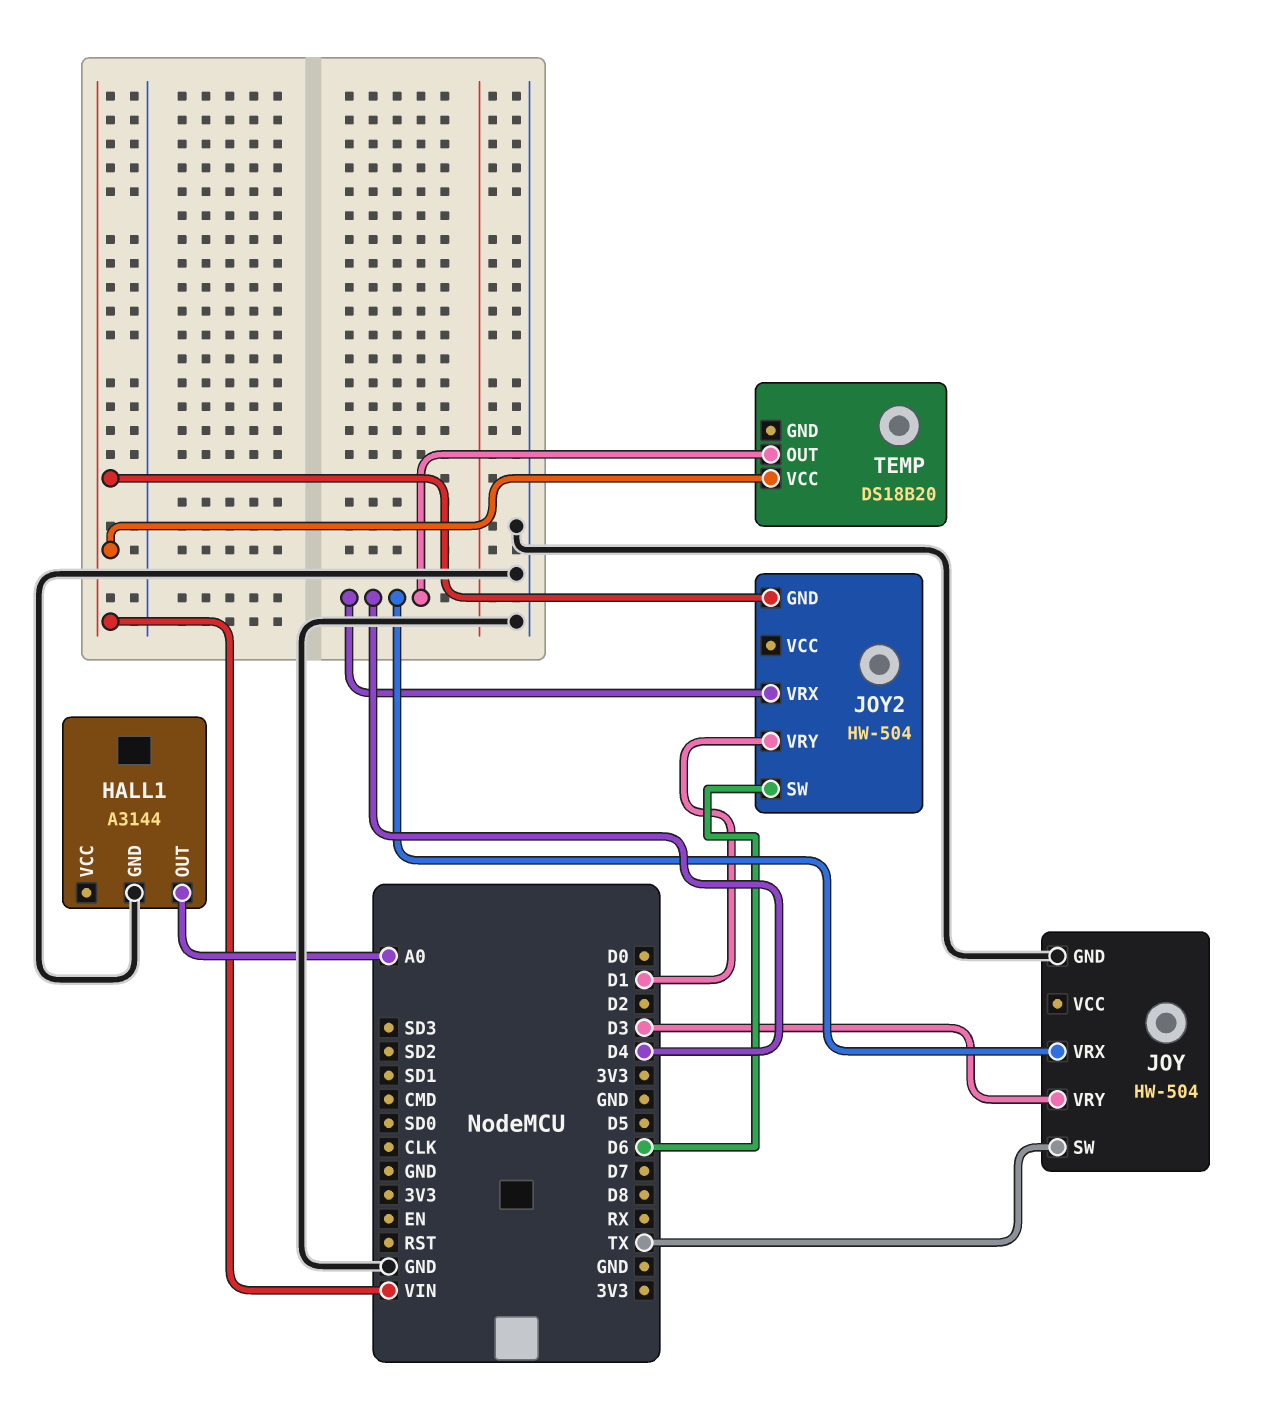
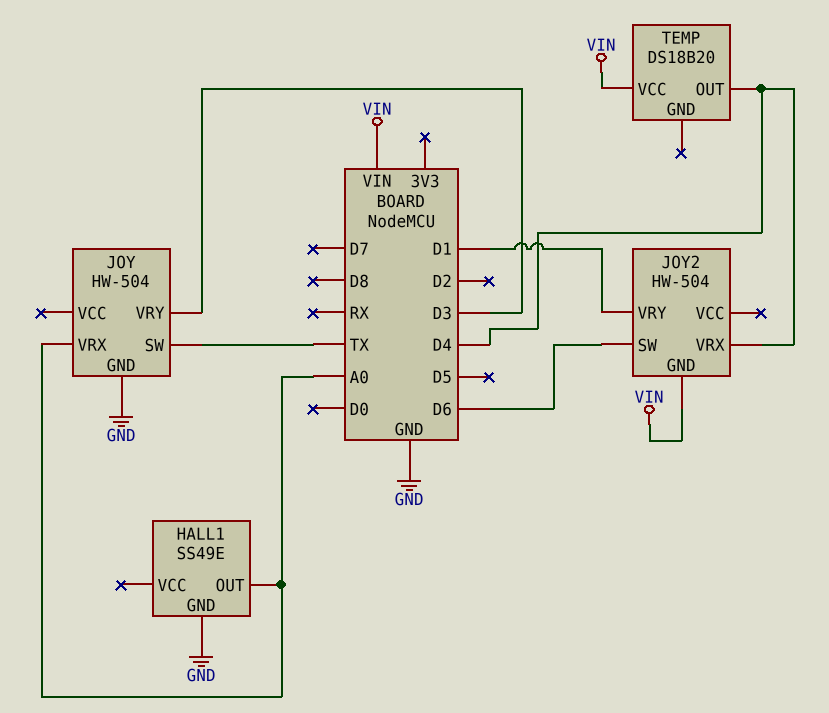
HALL1: A3144 -> SS49E
JOY pin VRX: D4 -> A0

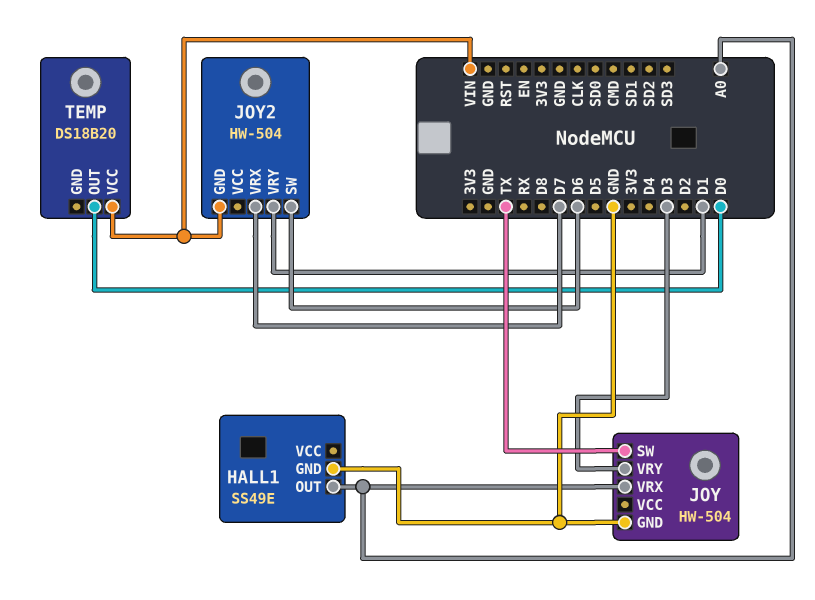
JOY2 pin VRX: D4 -> D7
TEMP pin OUT: D4 -> D0

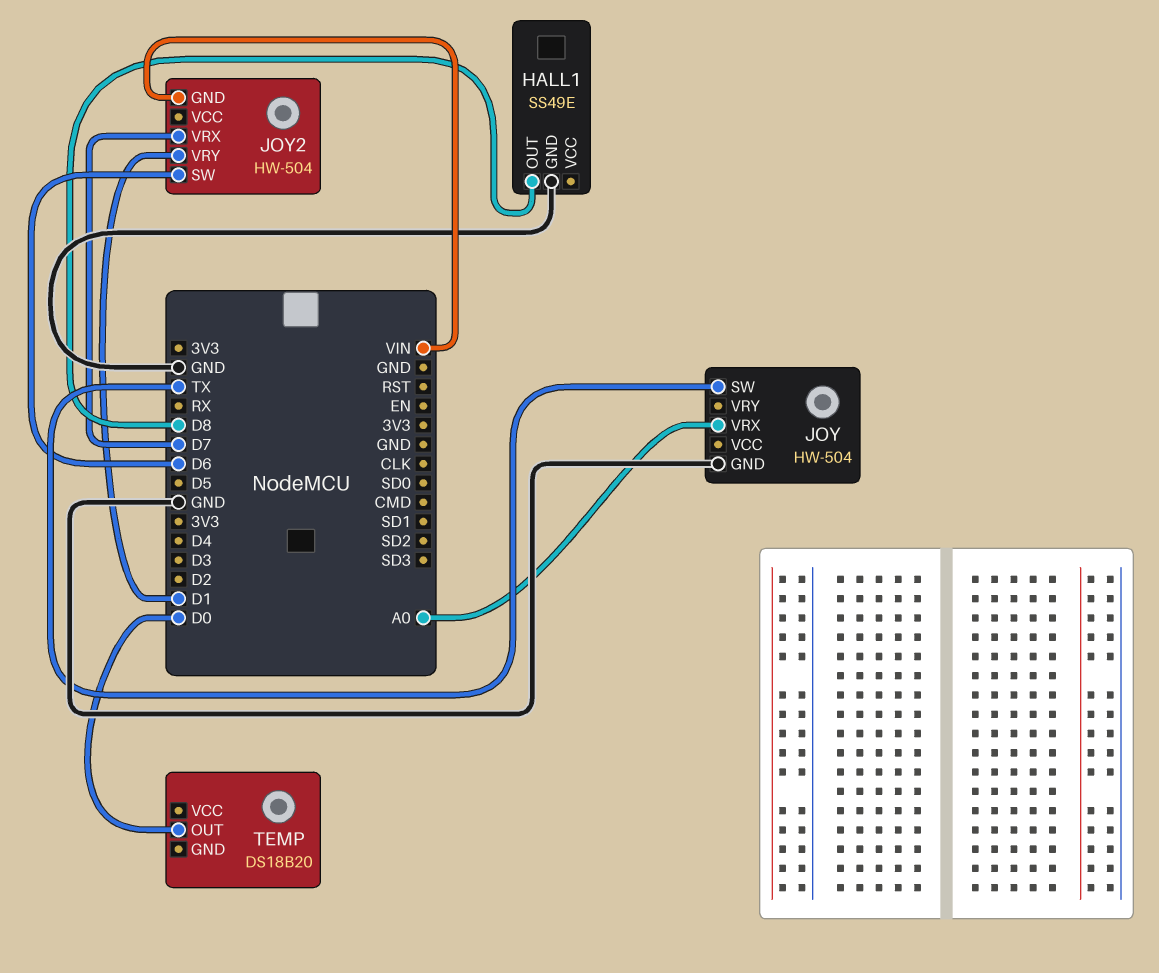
HALL1 pin OUT: A0 -> D8
JOY pin VRY: D3 -> none
TEMP pin VCC: VIN -> none

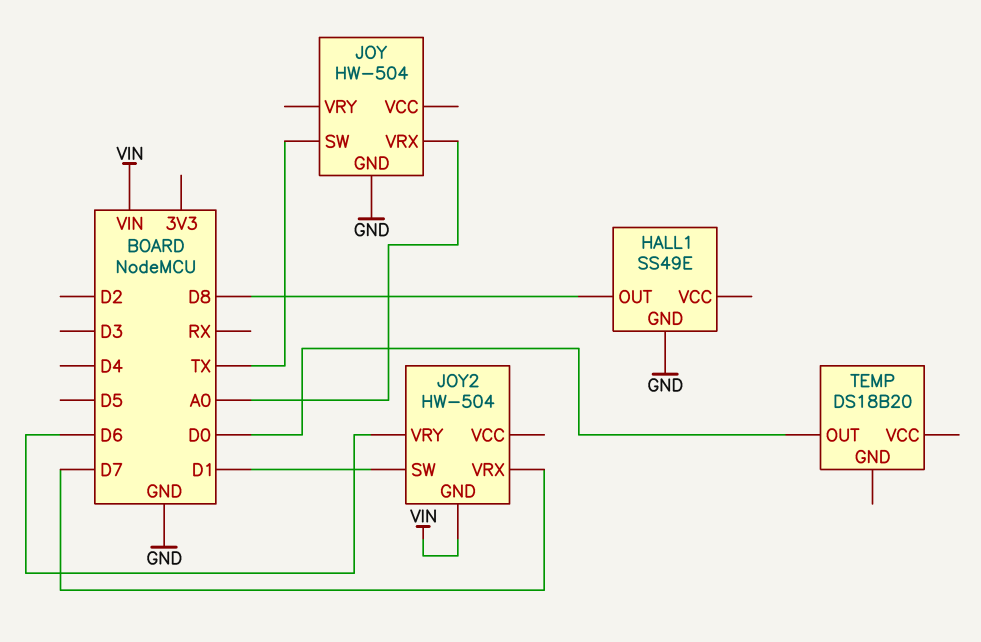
JOY2 pin SW: D6 -> D1
JOY2 pin VRY: D1 -> D6

